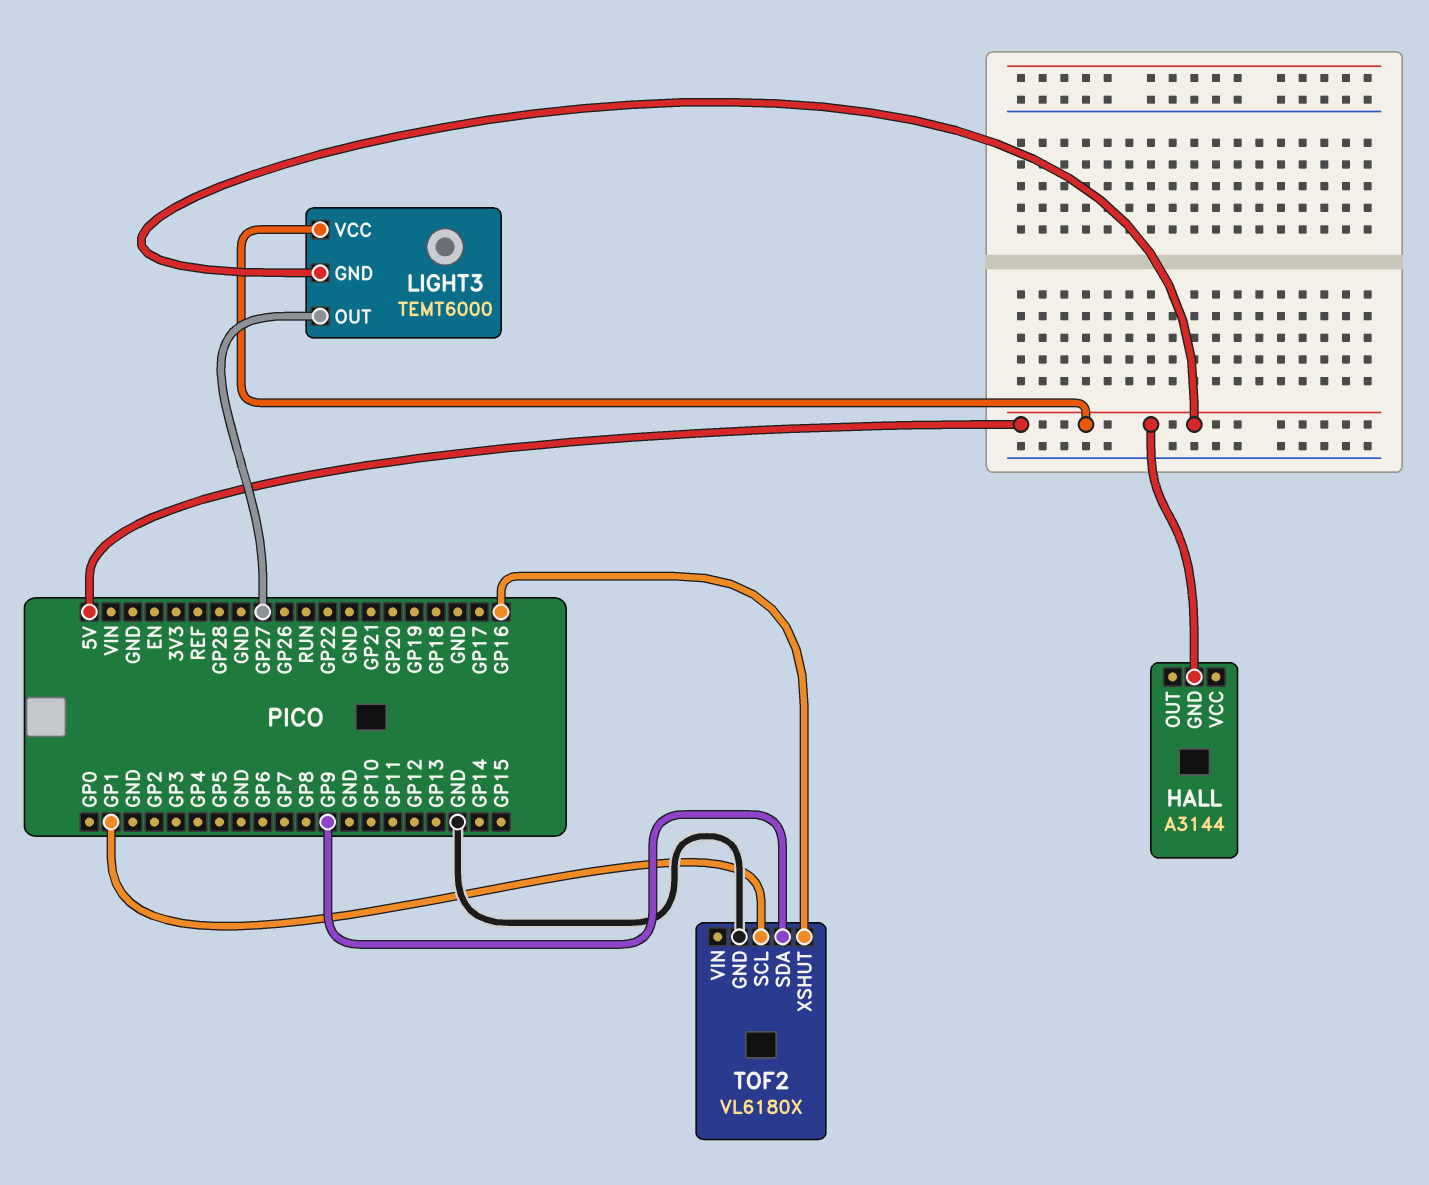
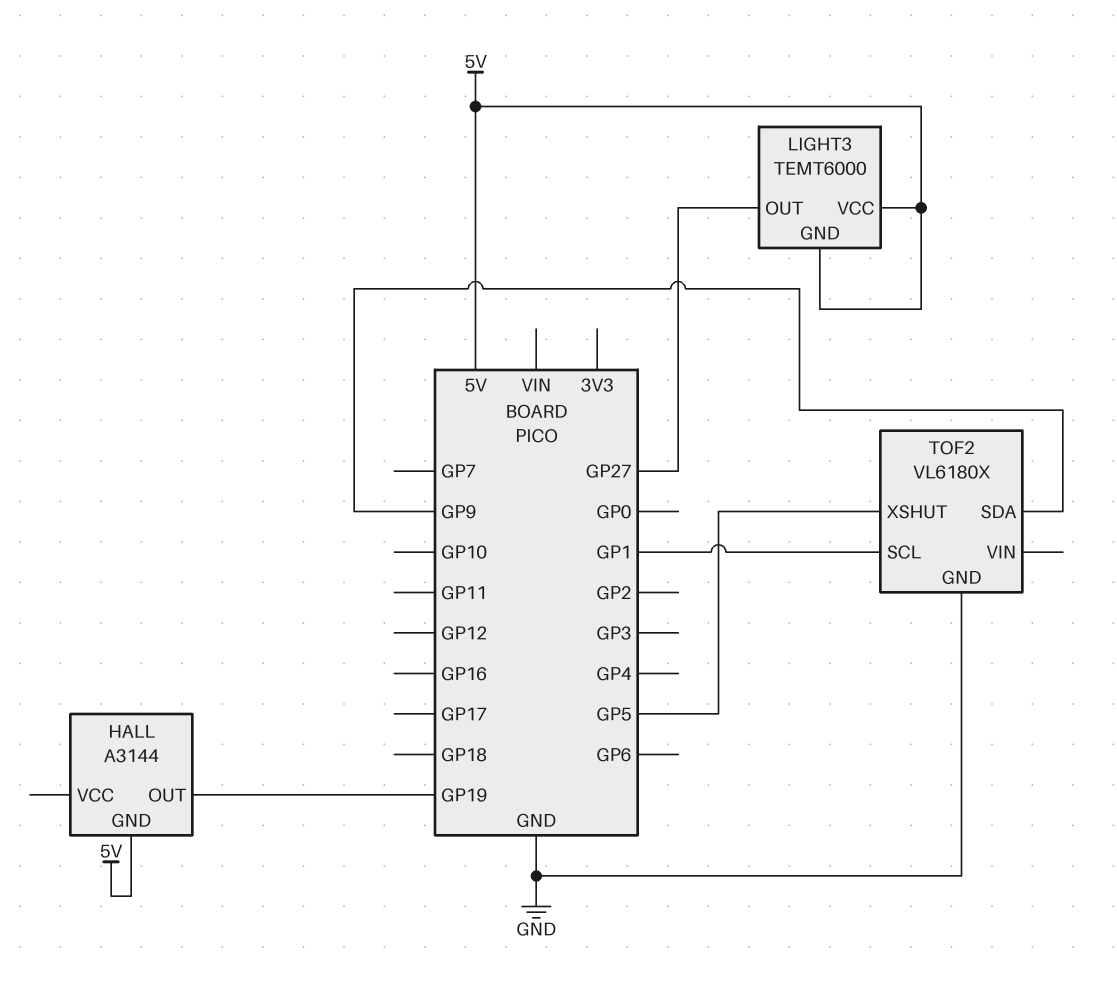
HALL pin OUT: none -> GP19
TOF2 pin XSHUT: GP16 -> GP5

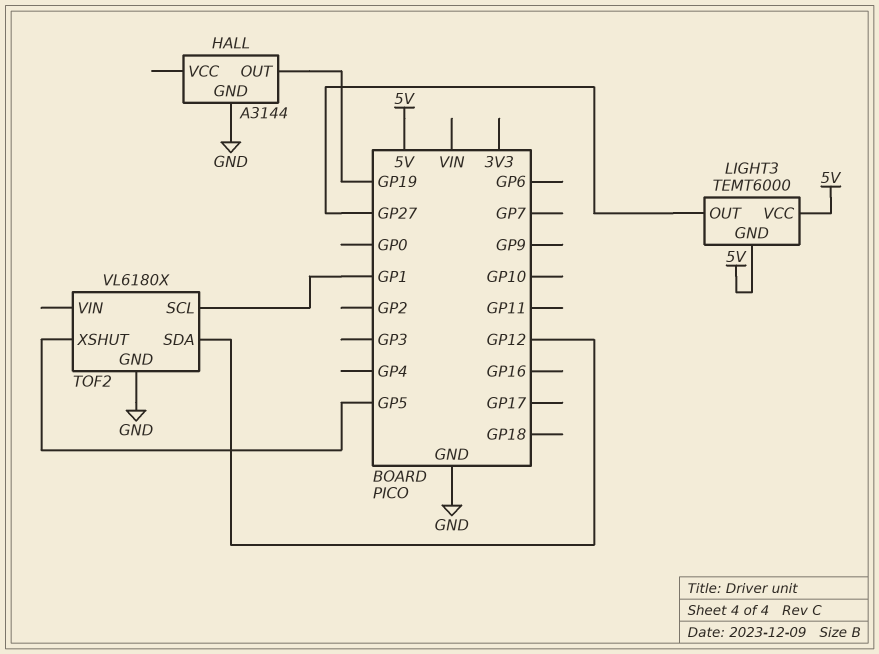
HALL pin GND: 5V -> GND
TOF2 pin SDA: GP9 -> GP12

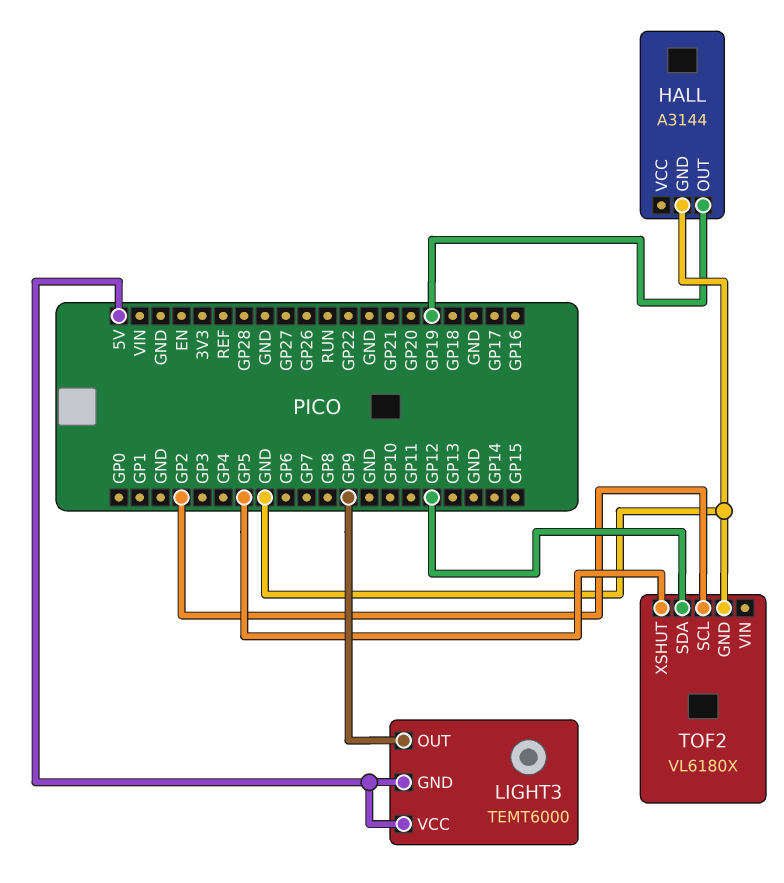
LIGHT3 pin OUT: GP27 -> GP9
TOF2 pin SCL: GP1 -> GP2

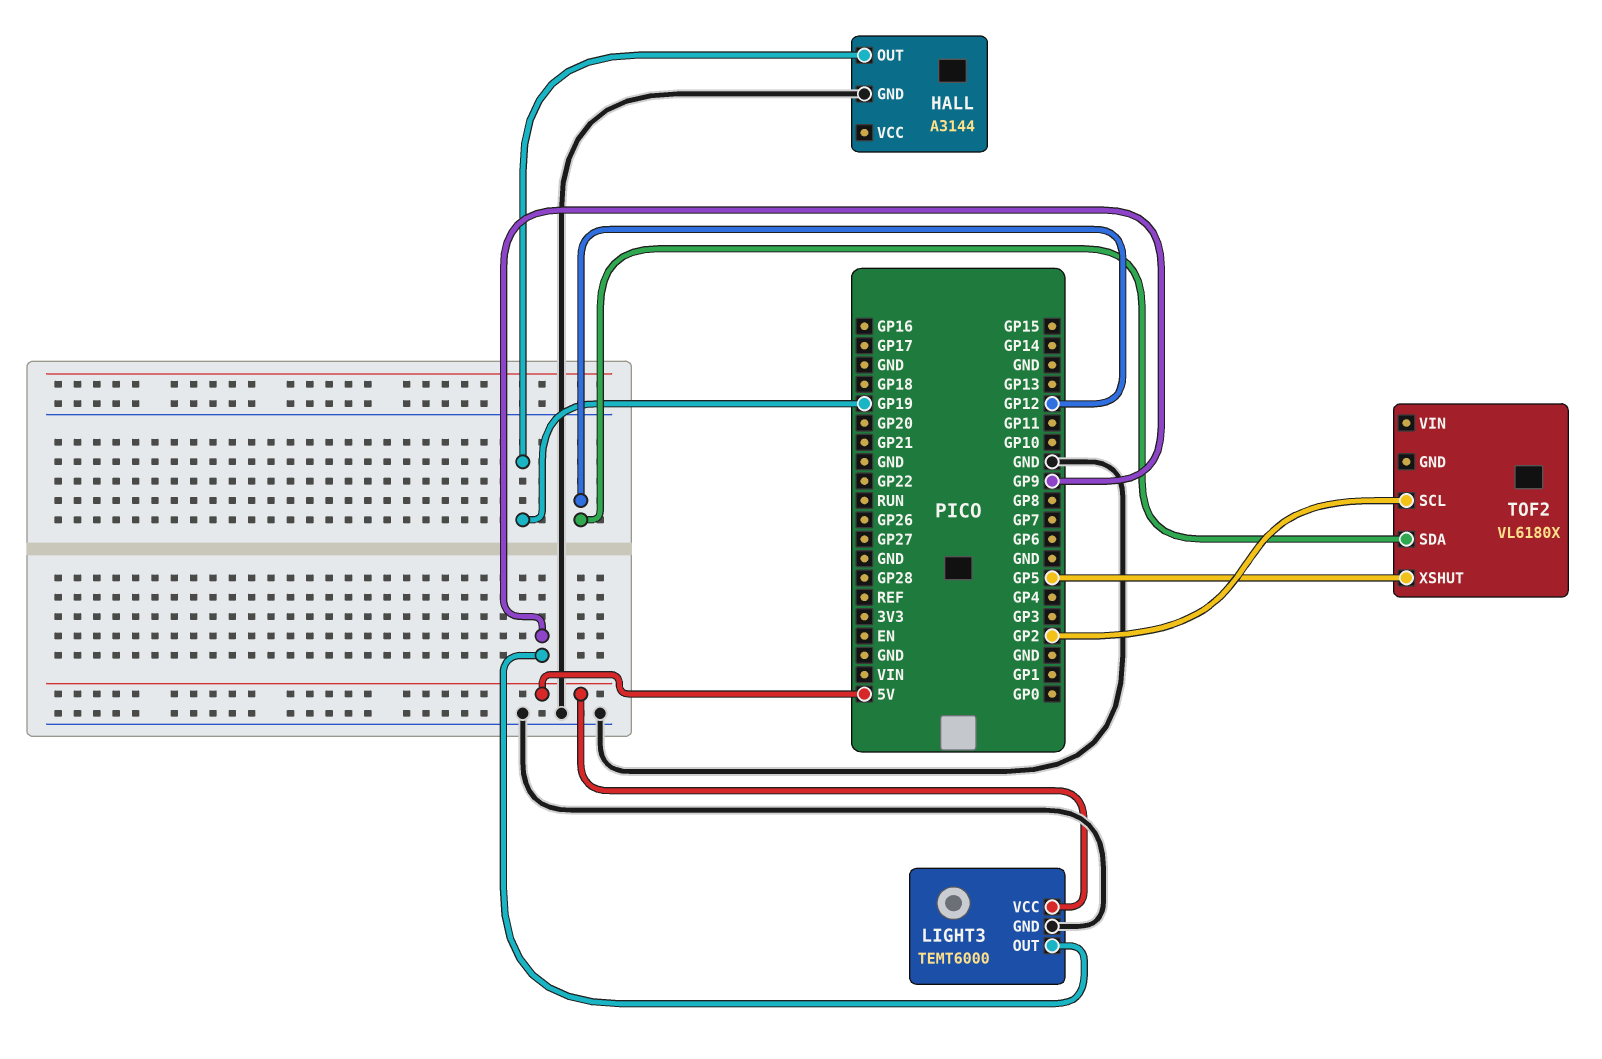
LIGHT3 pin GND: 5V -> GND
TOF2 pin GND: GND -> none

